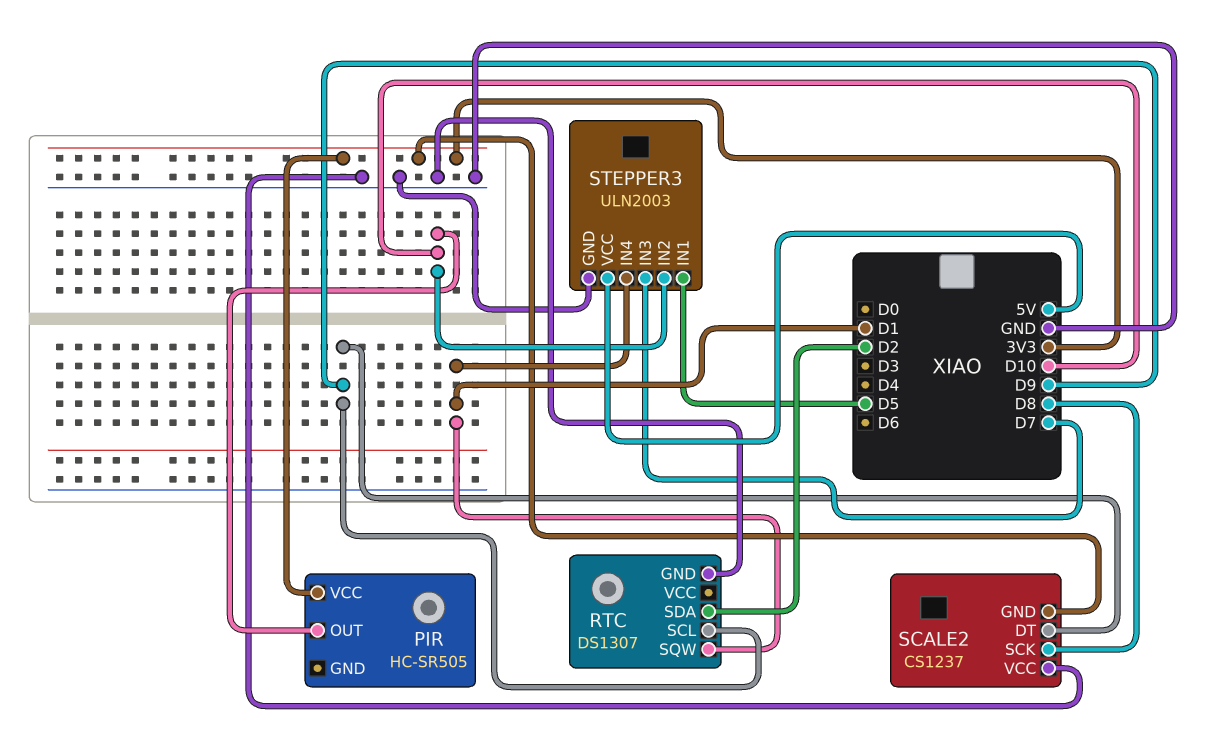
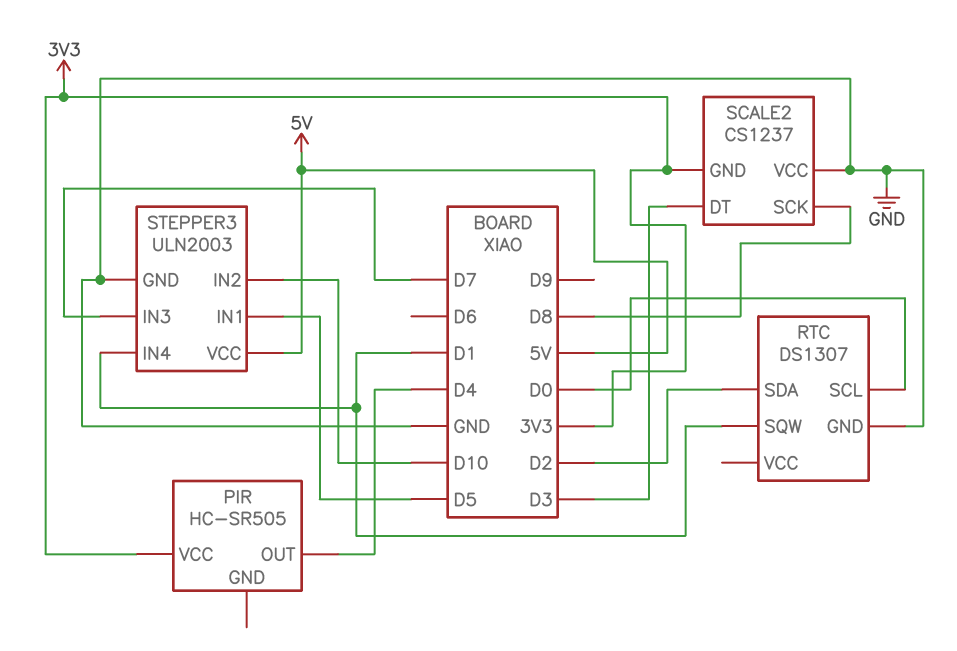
PIR pin OUT: D10 -> D4
RTC pin SCL: D9 -> D0
SCALE2 pin DT: D9 -> D3

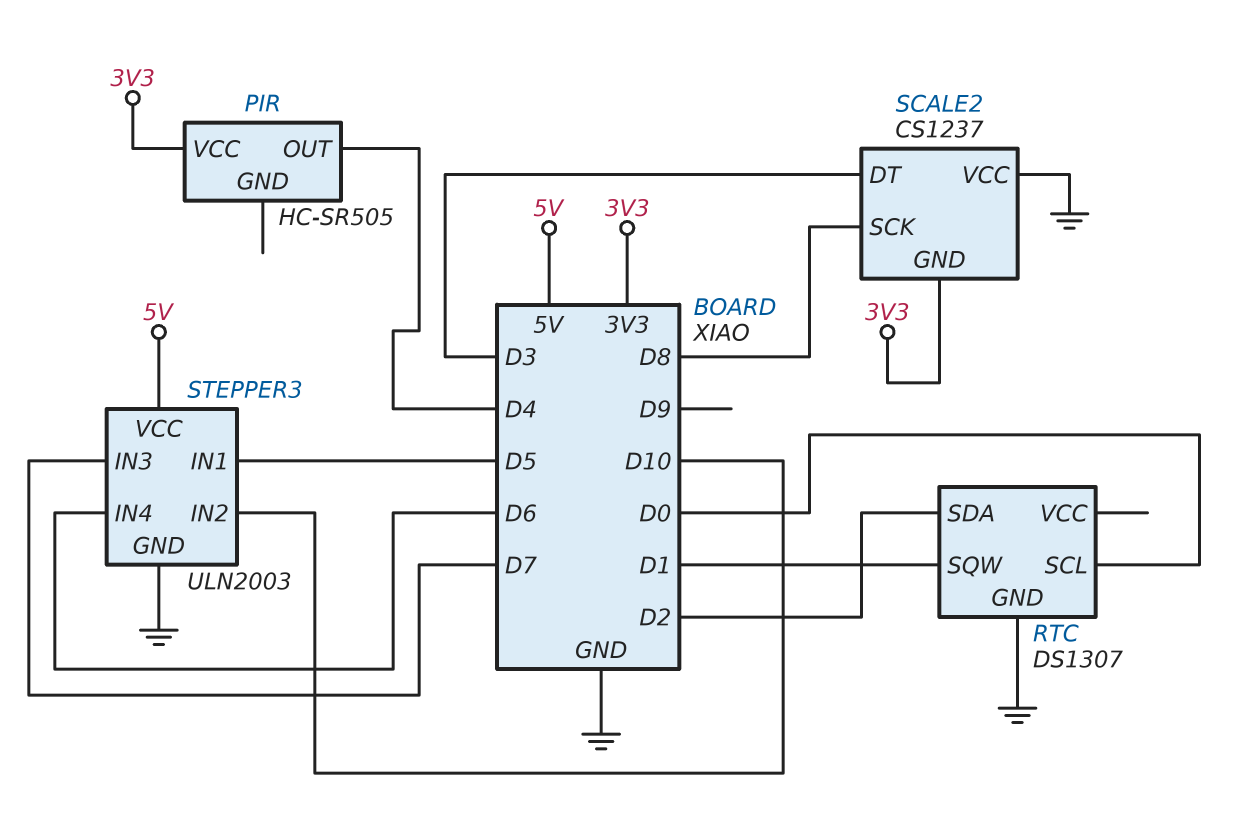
STEPPER3 pin IN4: D1 -> D6

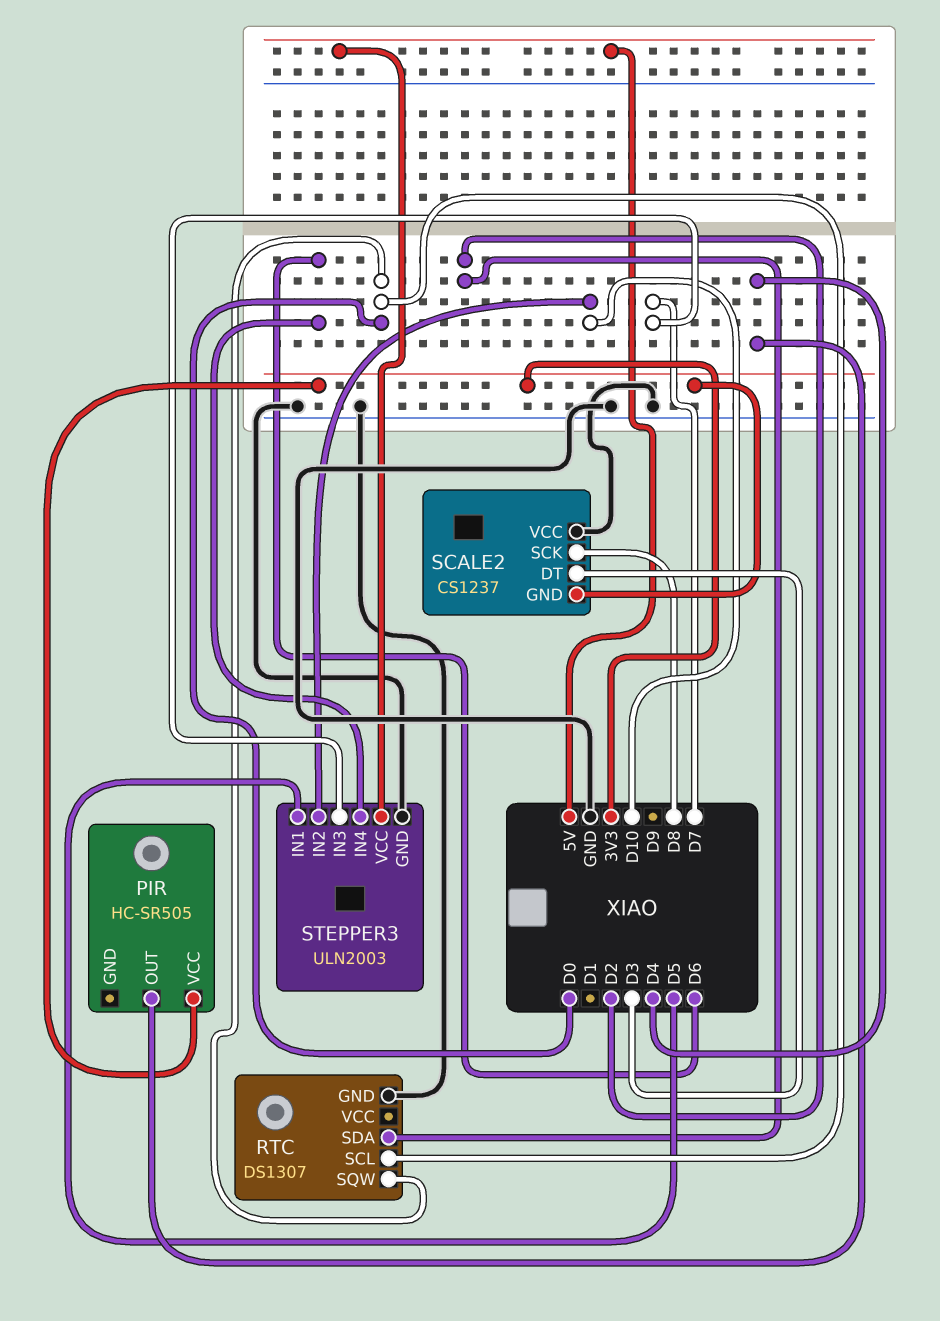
RTC pin SQW: D1 -> D0

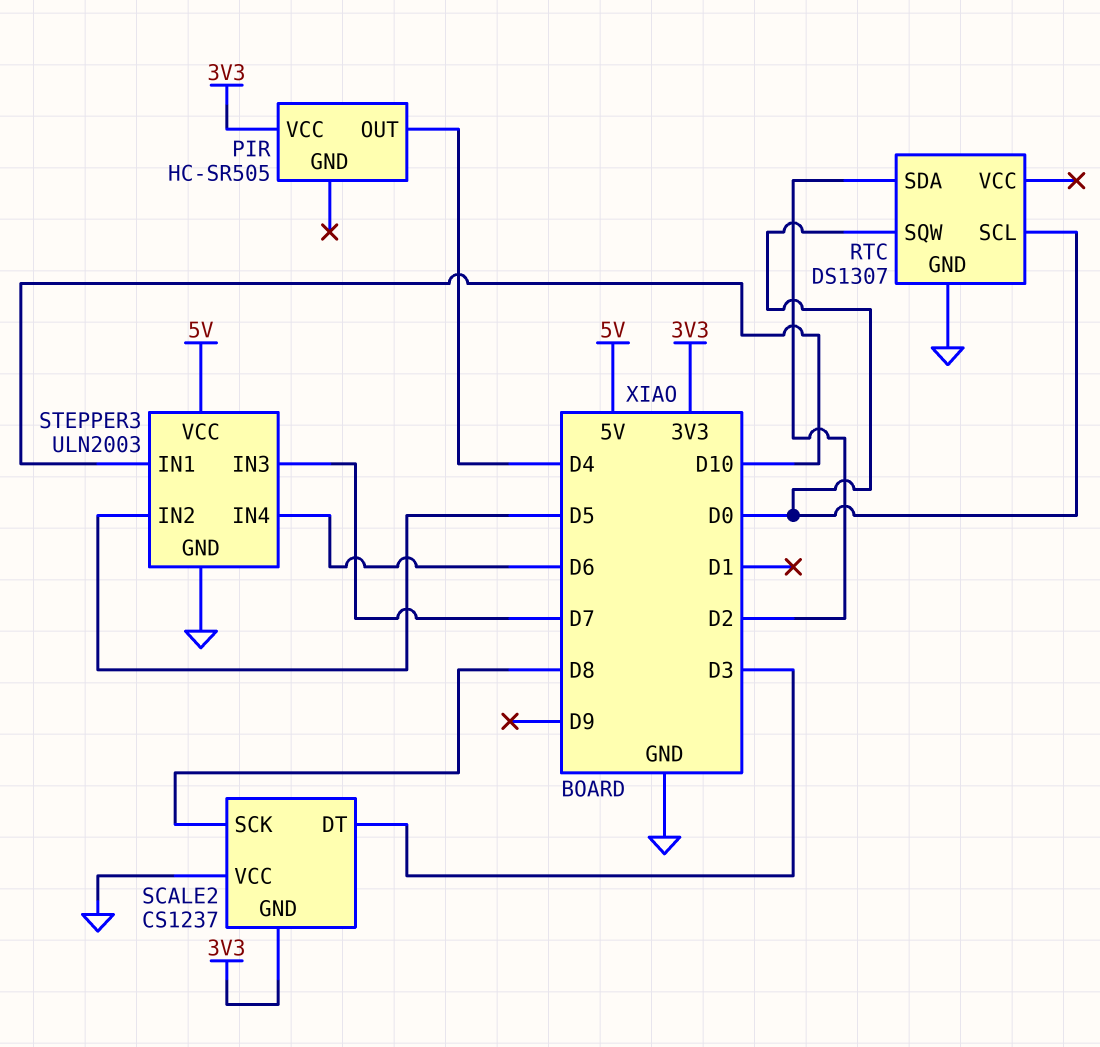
STEPPER3 pin IN1: D5 -> D10
STEPPER3 pin IN2: D10 -> D5

